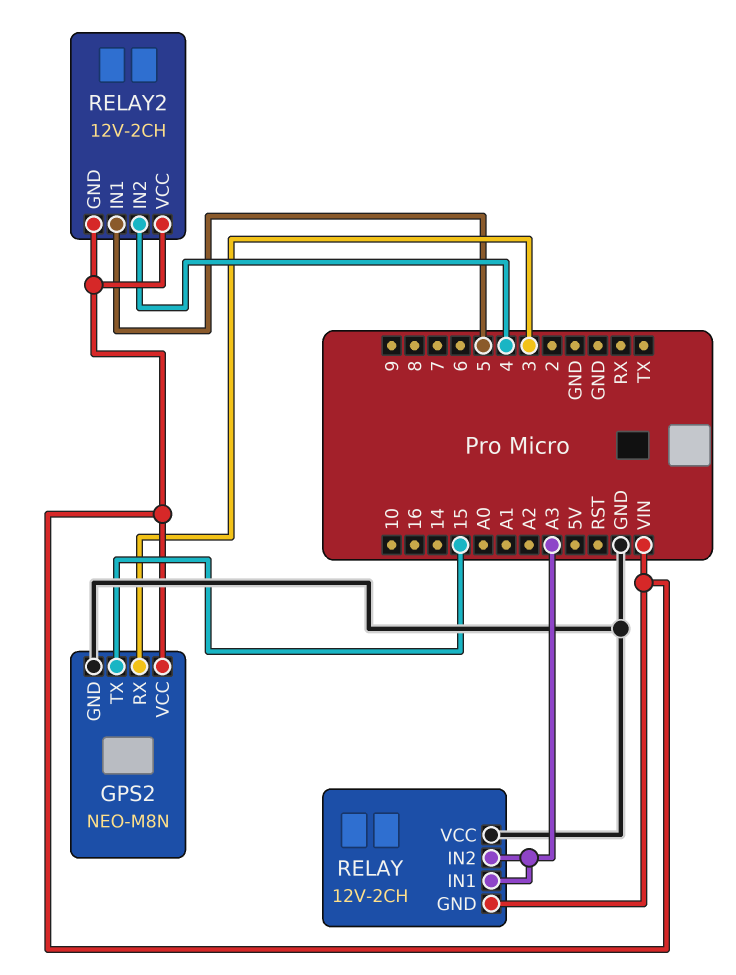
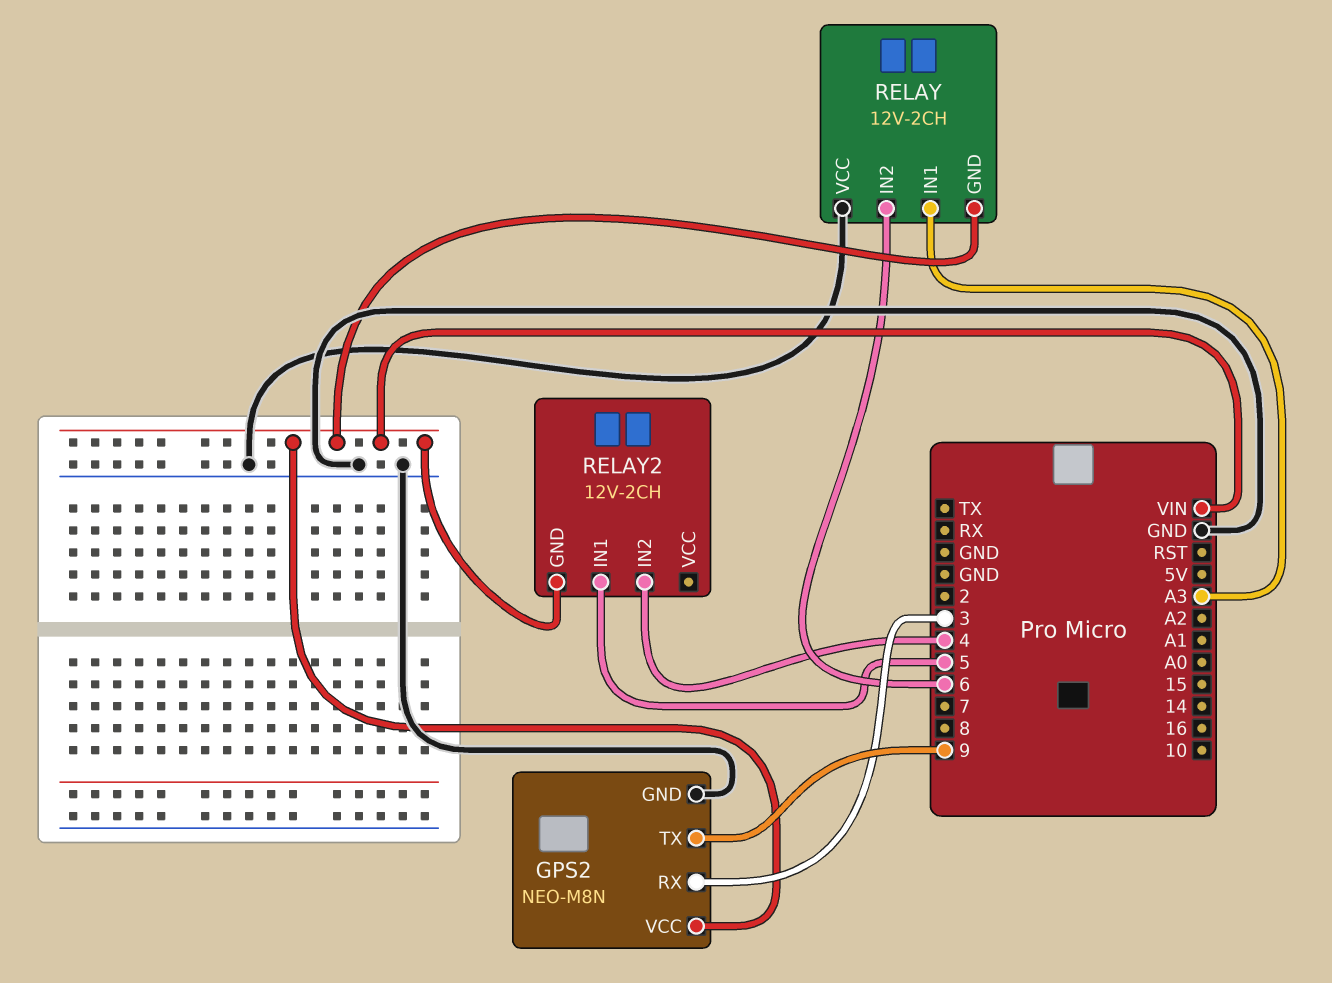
GPS2 pin TX: 15 -> 9
RELAY pin IN2: A3 -> 6
RELAY2 pin VCC: VIN -> none

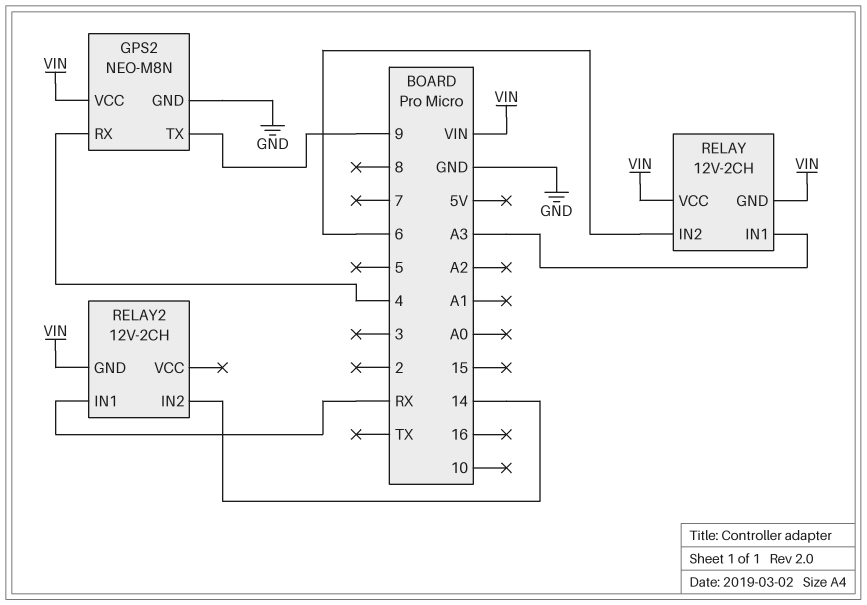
GPS2 pin RX: 3 -> 4
RELAY pin VCC: GND -> VIN
RELAY2 pin IN1: 5 -> RX
RELAY2 pin IN2: 4 -> 14

